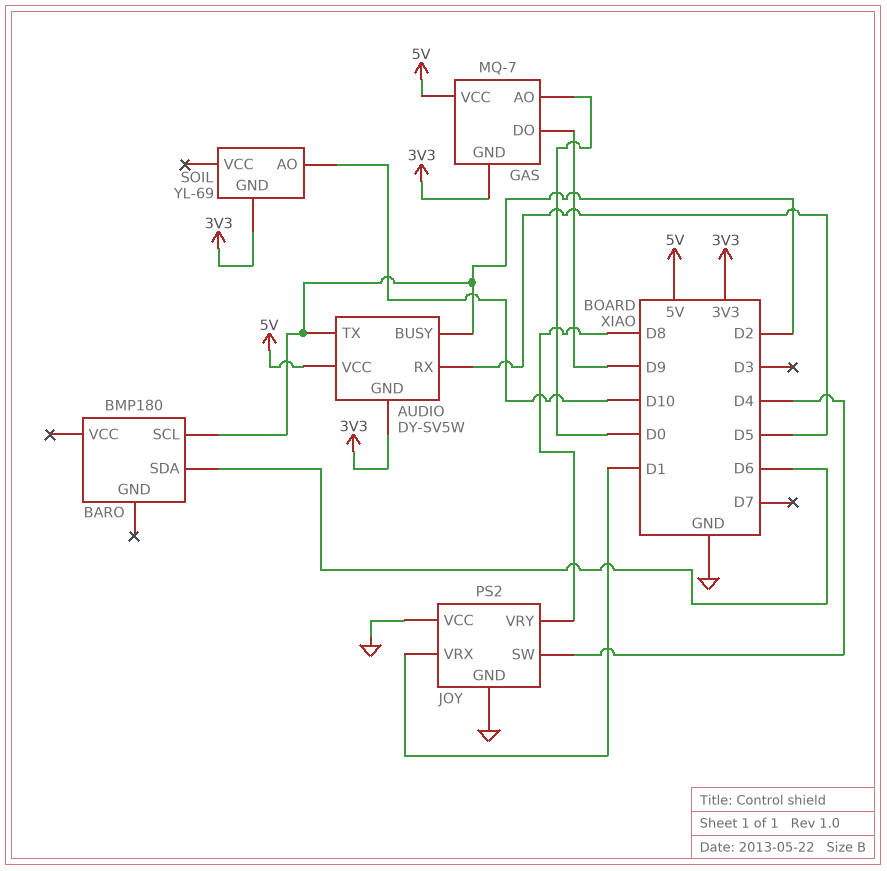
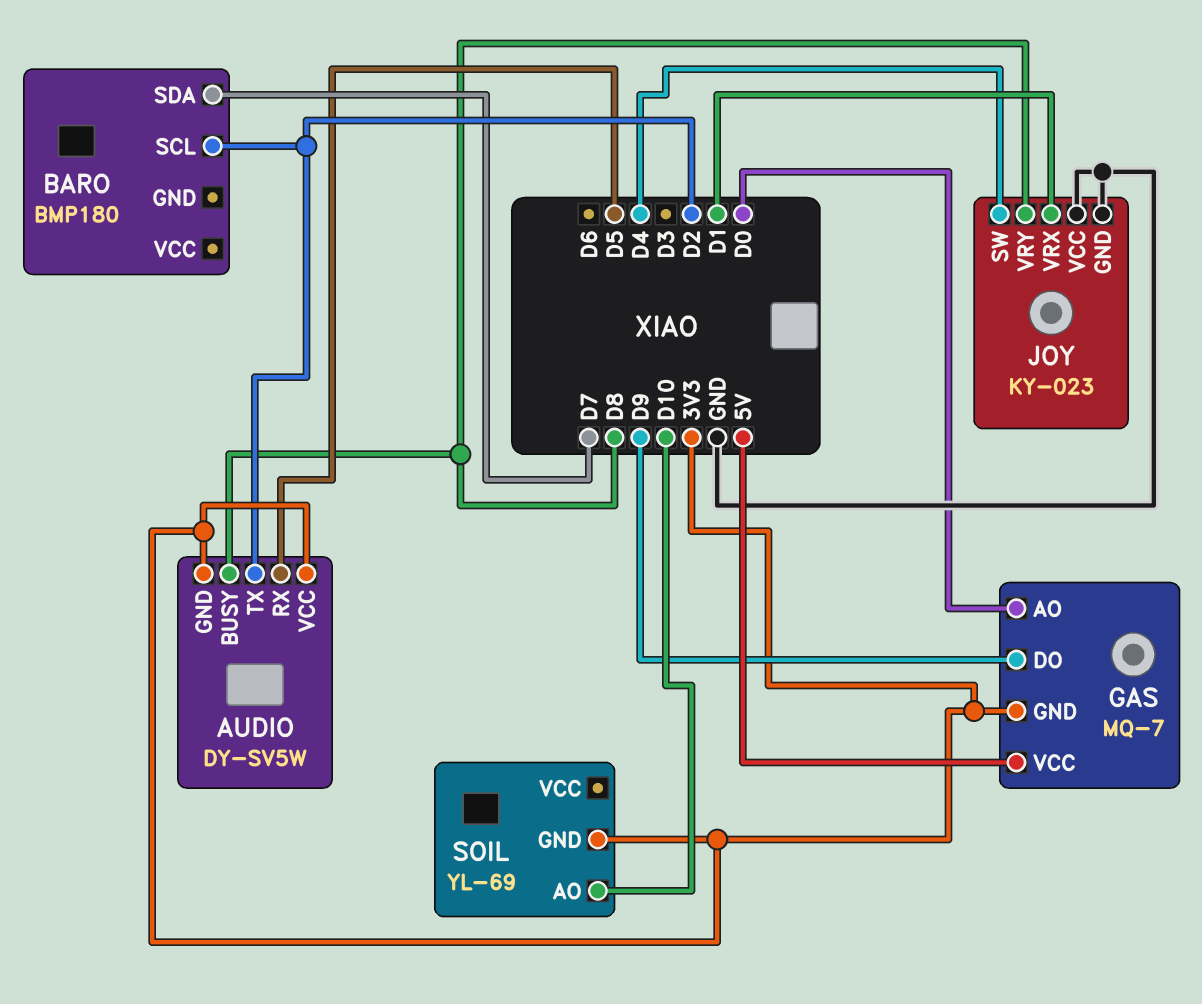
AUDIO pin BUSY: D2 -> D8
AUDIO pin VCC: 5V -> 3V3
BARO pin SDA: D6 -> D7
JOY: PS2 -> KY-023

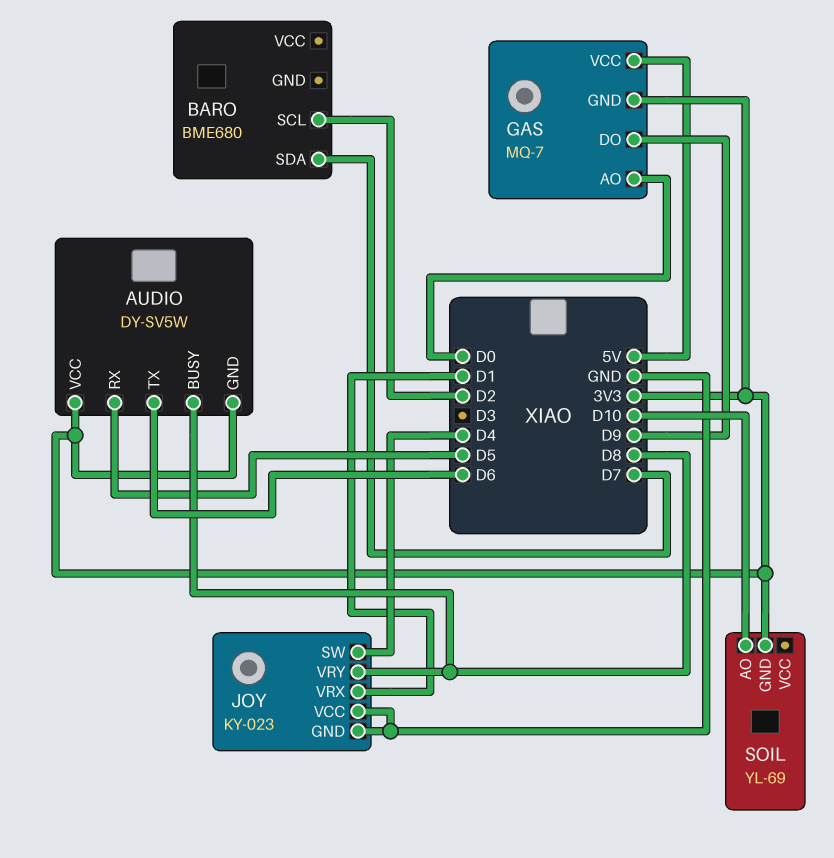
AUDIO pin TX: D2 -> D6
BARO: BMP180 -> BME680

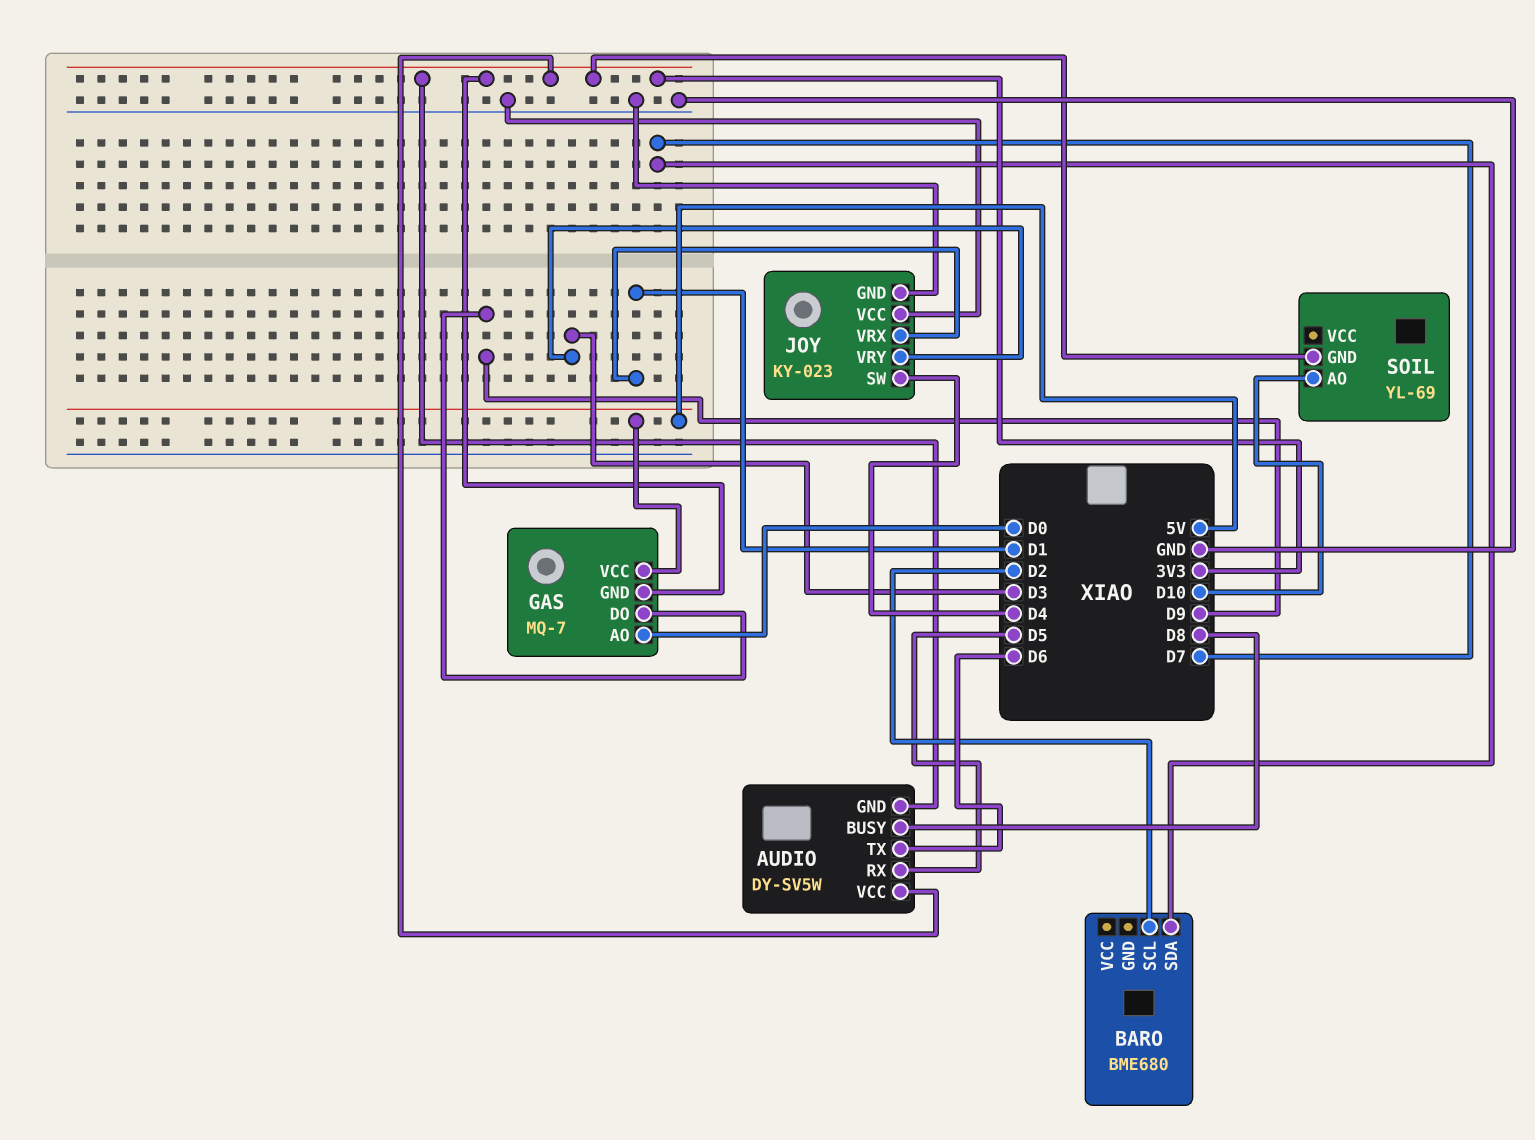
JOY pin VRY: D8 -> D3

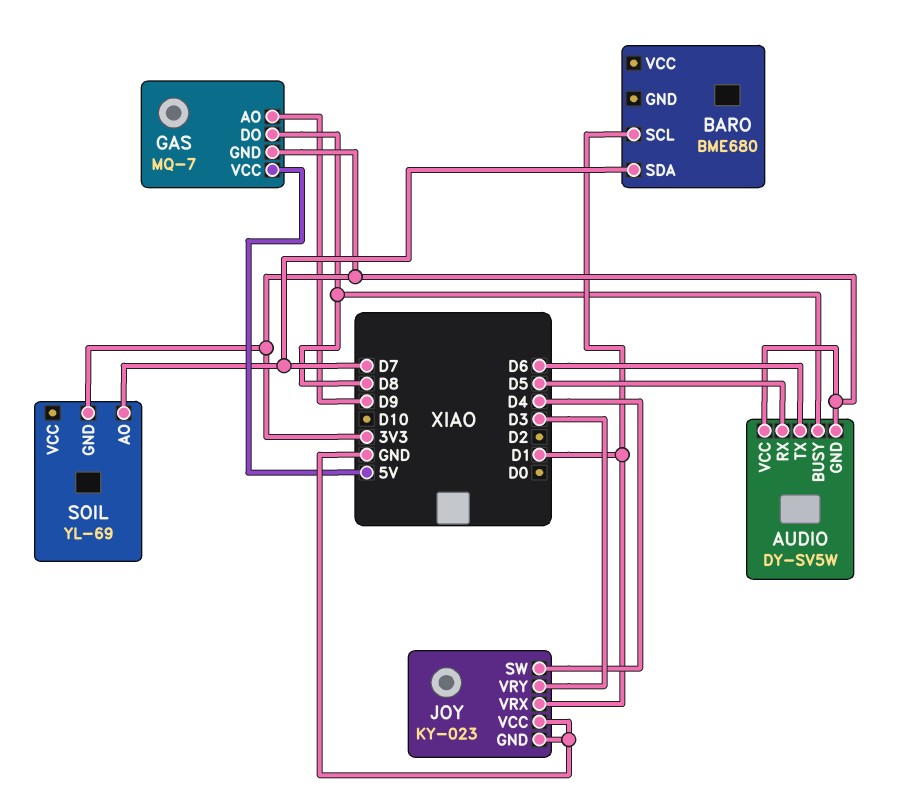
BARO pin SCL: D2 -> D1
GAS pin AO: D0 -> D9
GAS pin DO: D9 -> D8
SOIL pin AO: D10 -> D7

